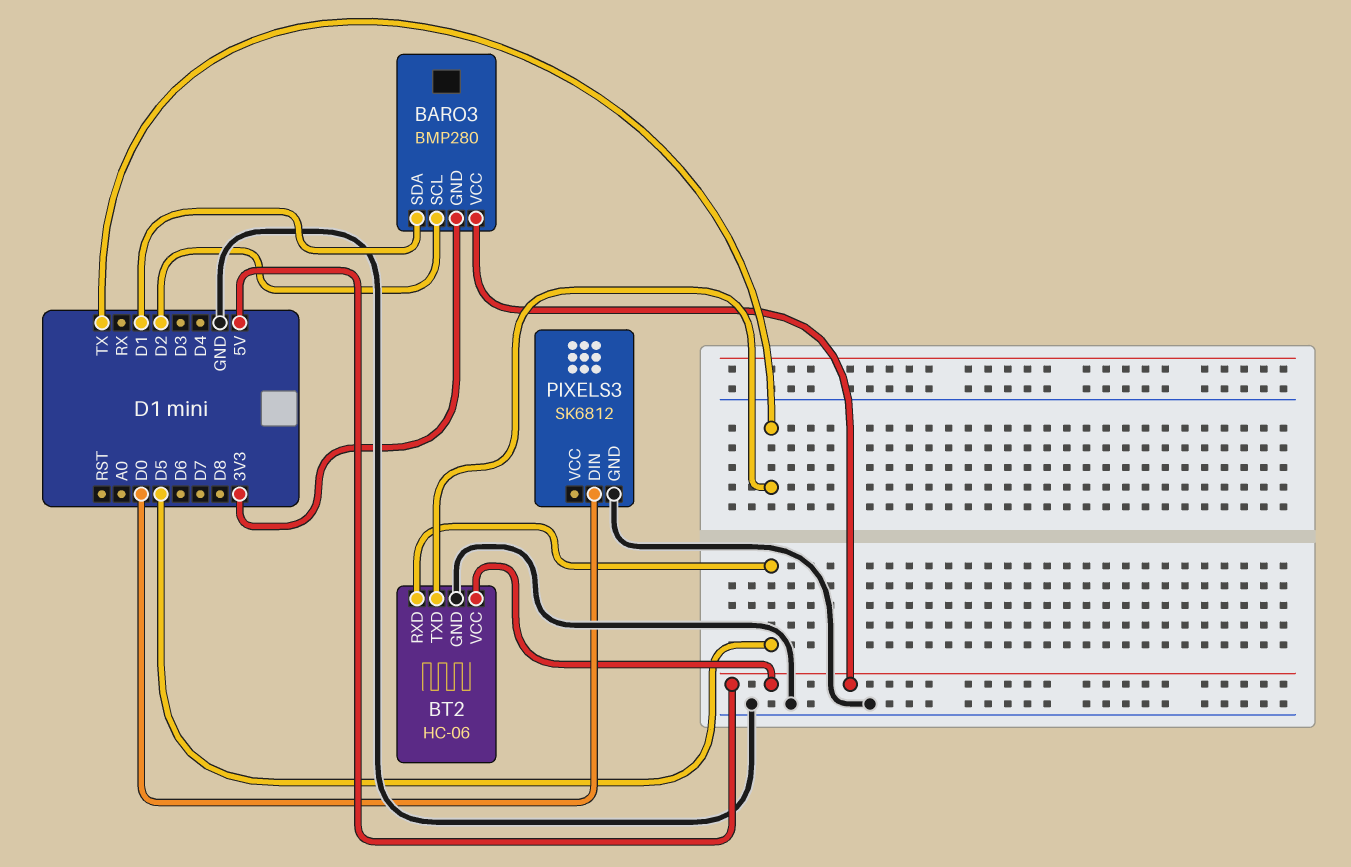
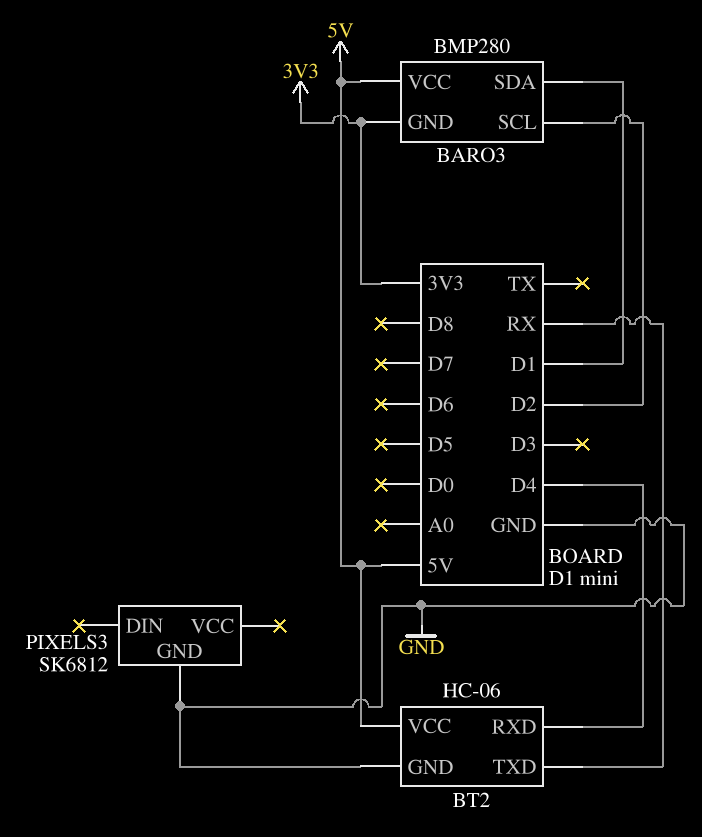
BT2 pin RXD: D5 -> D4
BT2 pin TXD: TX -> RX
PIXELS3 pin DIN: D0 -> none

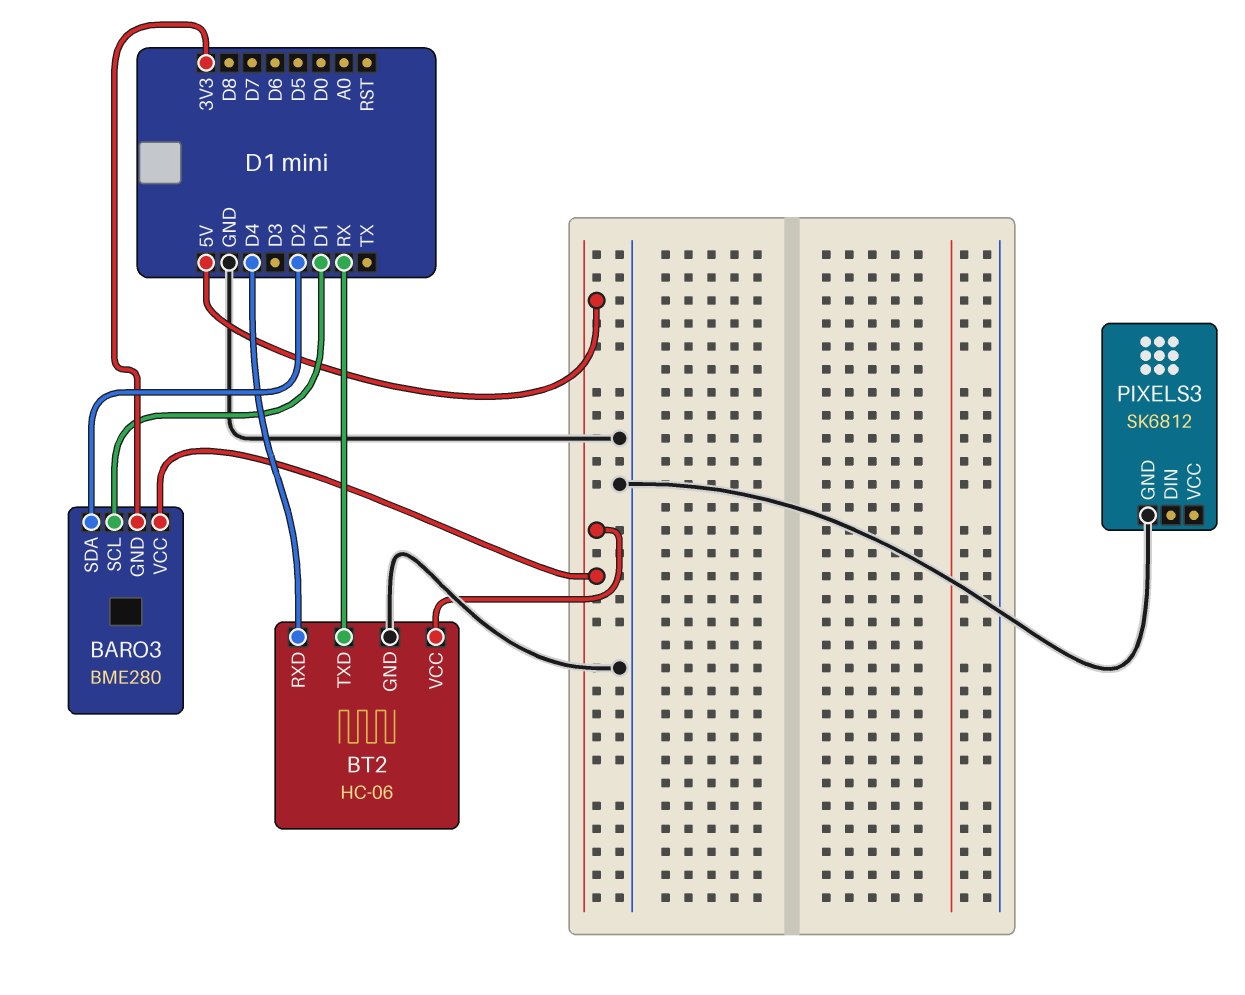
BARO3: BMP280 -> BME280
BARO3 pin SCL: D2 -> D1
BARO3 pin SDA: D1 -> D2

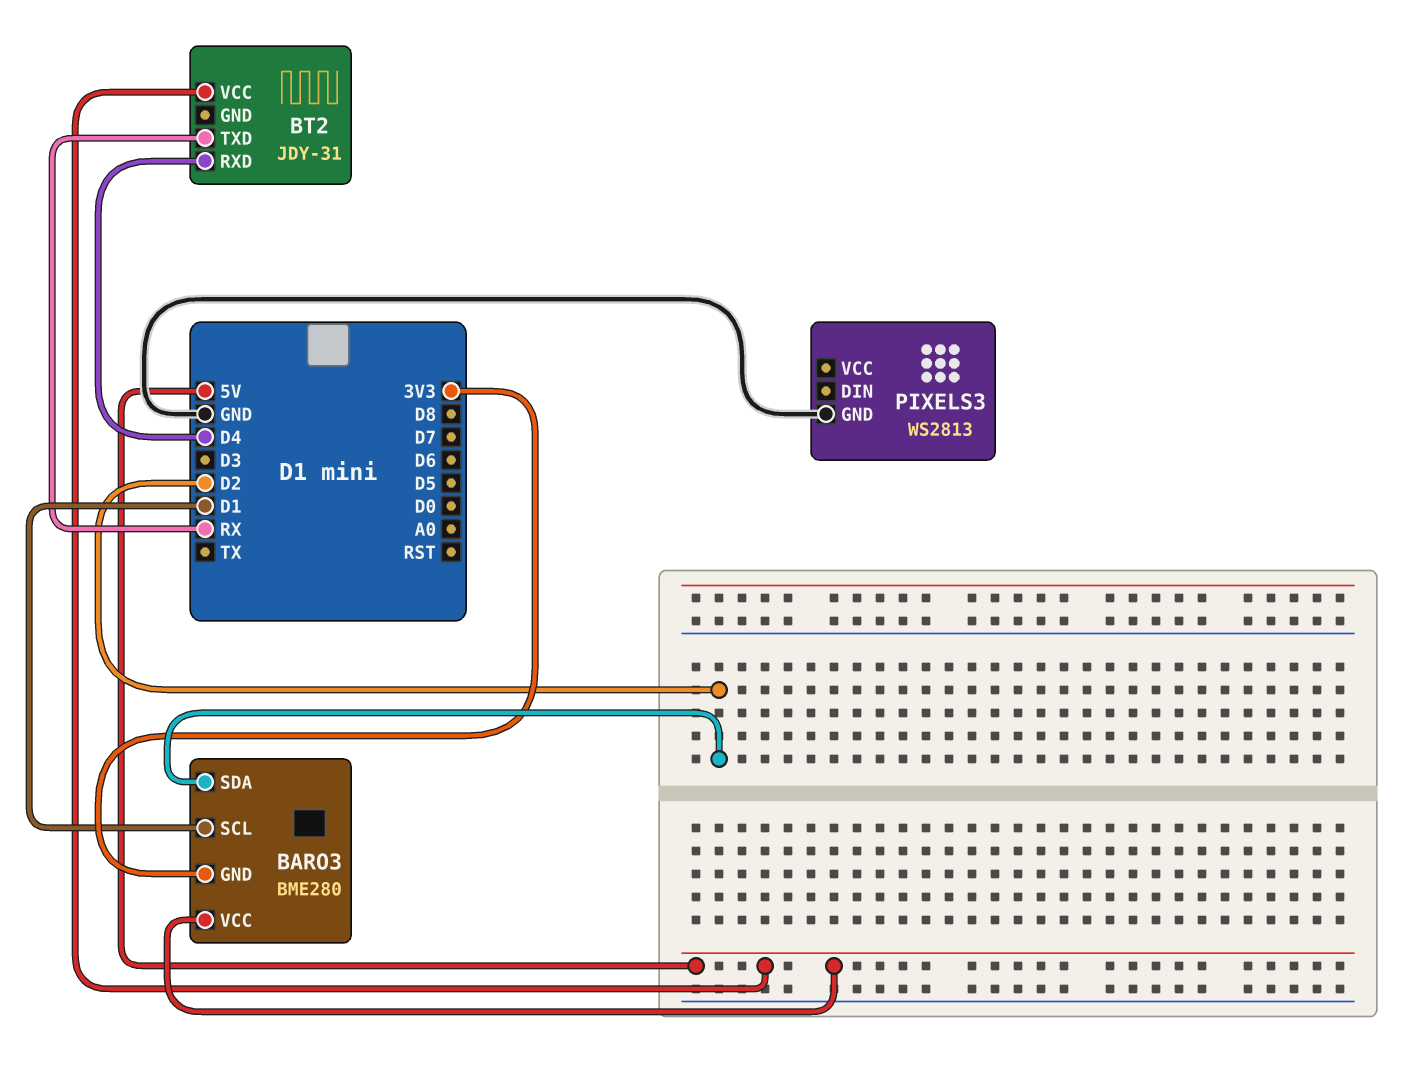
BT2: HC-06 -> JDY-31
BT2 pin GND: GND -> none
PIXELS3: SK6812 -> WS2813

